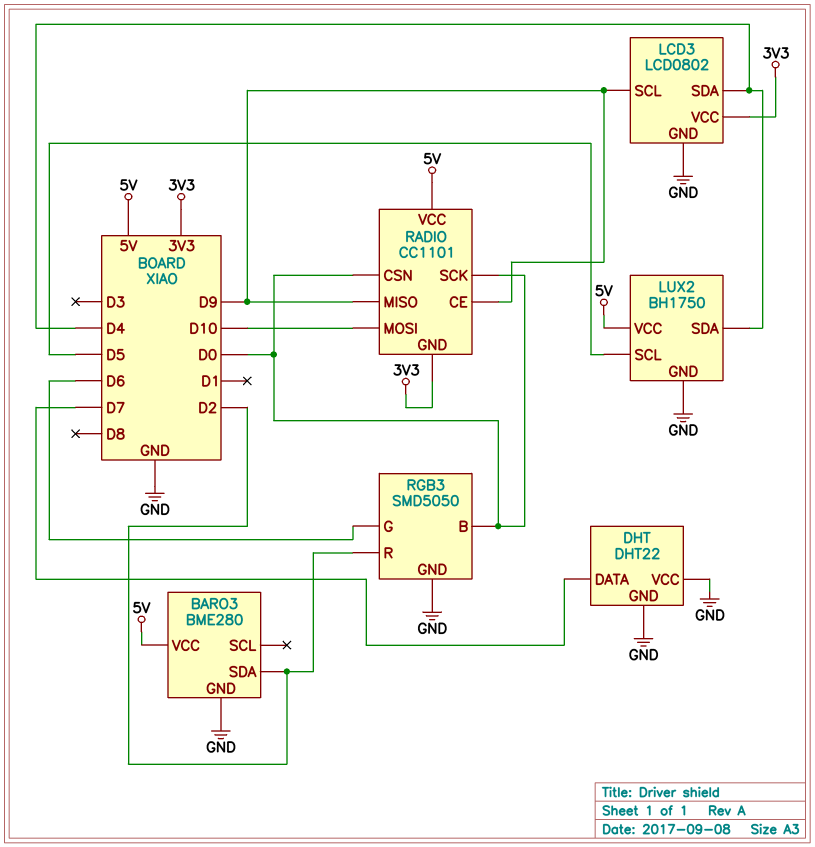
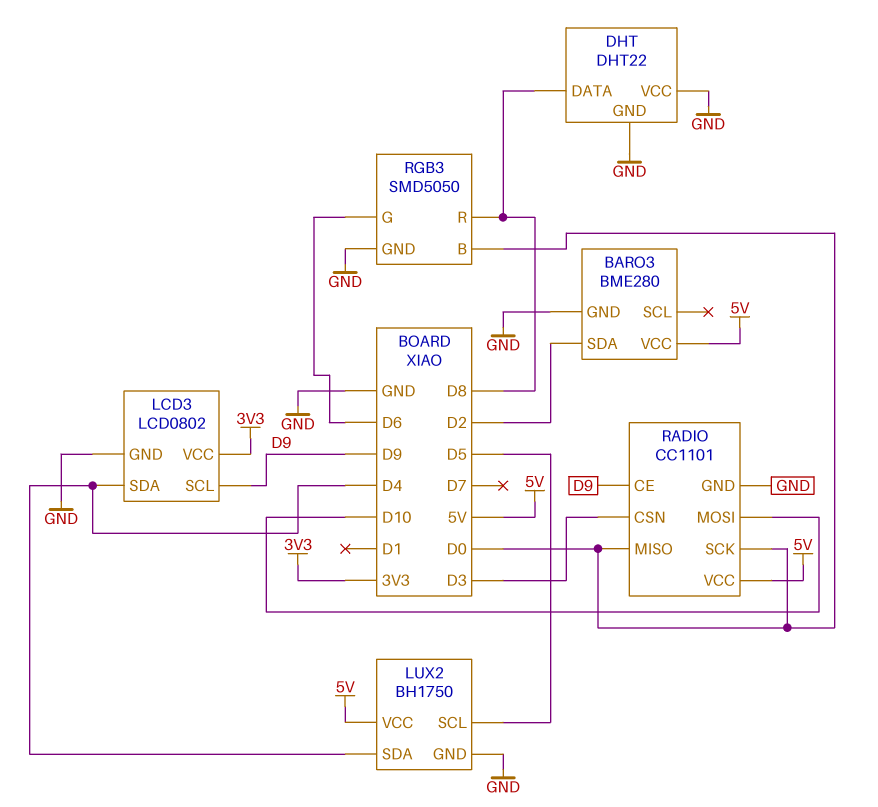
DHT pin DATA: D7 -> D8
RADIO pin CSN: D0 -> D3
RADIO pin GND: 3V3 -> GND
RADIO pin MISO: D9 -> D0
RGB3 pin R: D2 -> D8

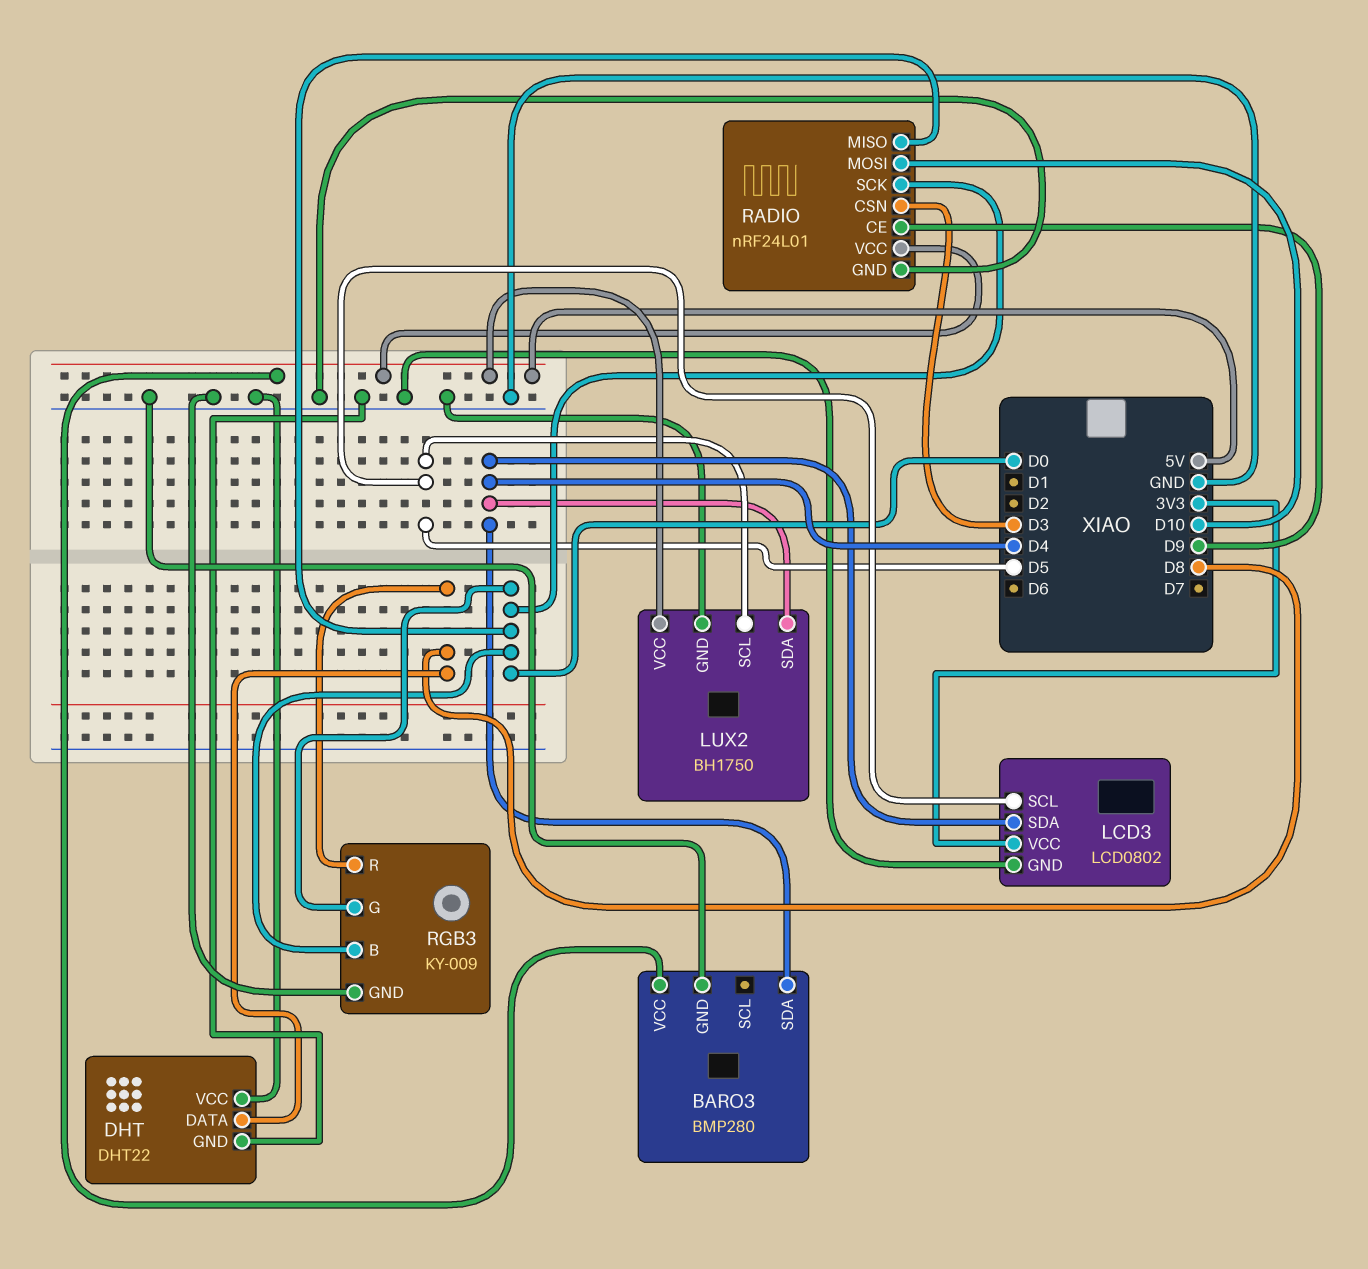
BARO3: BME280 -> BMP280
BARO3 pin SDA: D2 -> D4
LCD3 pin SCL: D9 -> D5
RADIO: CC1101 -> nRF24L01
RGB3: SMD5050 -> KY-009
RGB3 pin G: D6 -> D0

